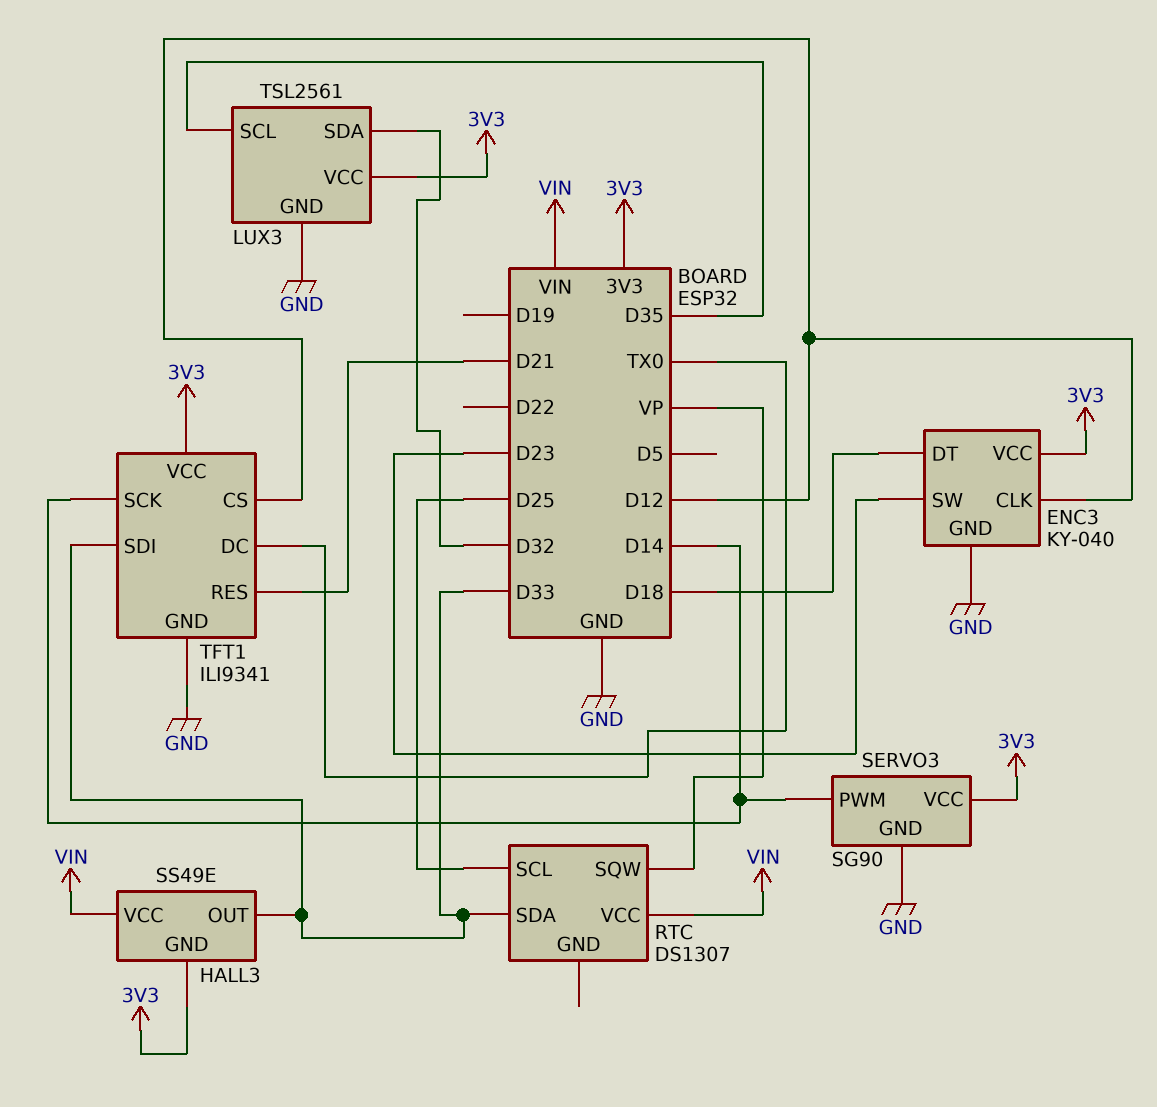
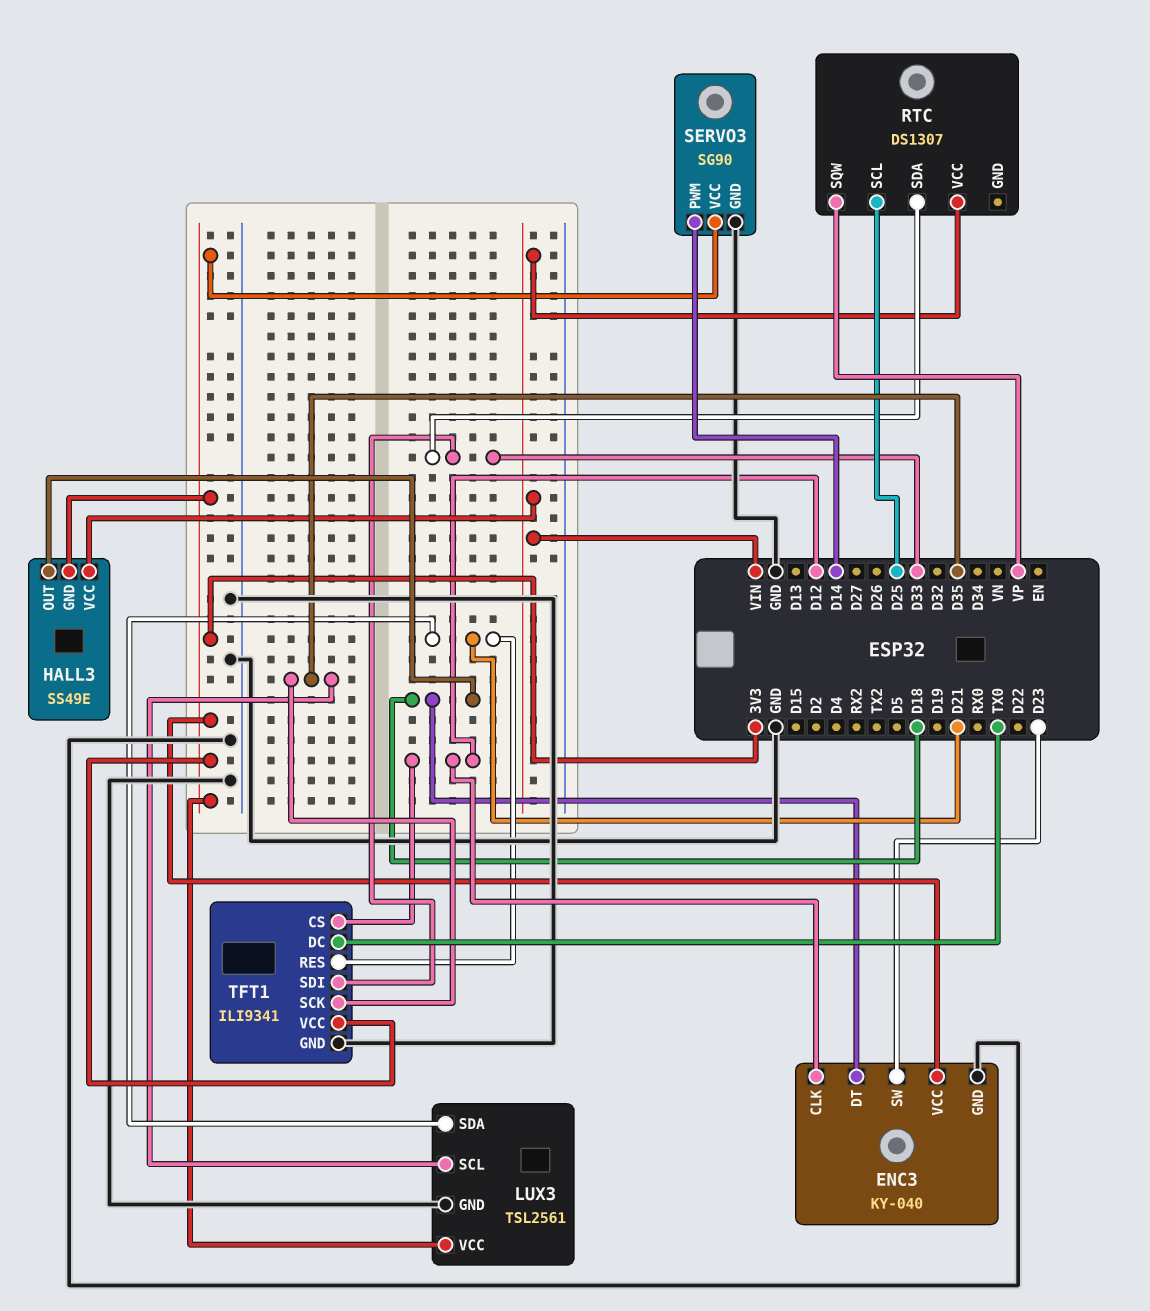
HALL3 pin OUT: D33 -> D18
LUX3 pin SDA: D32 -> D21
TFT1 pin SCK: D14 -> D35

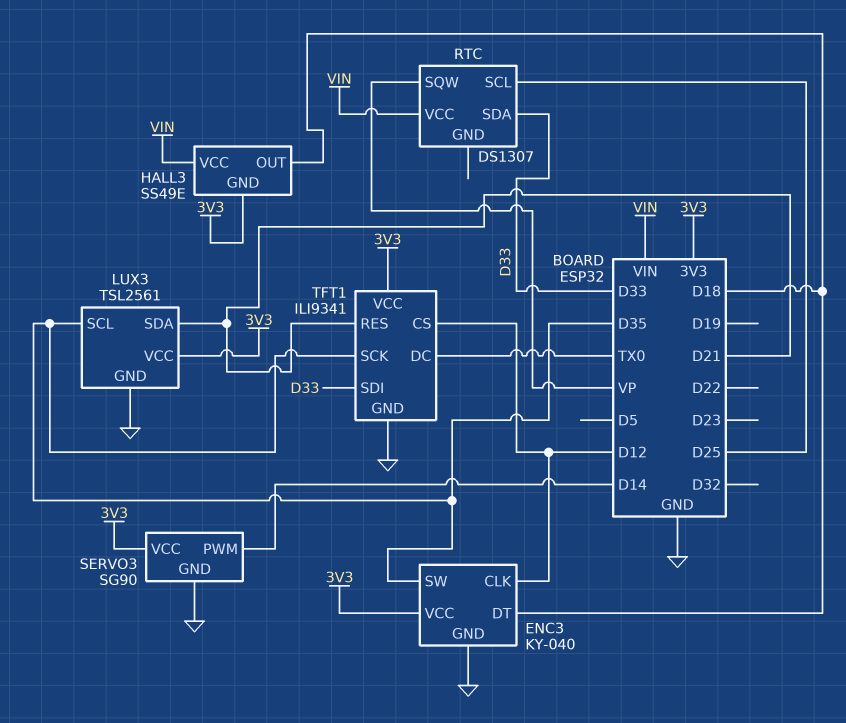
ENC3 pin SW: D23 -> D35

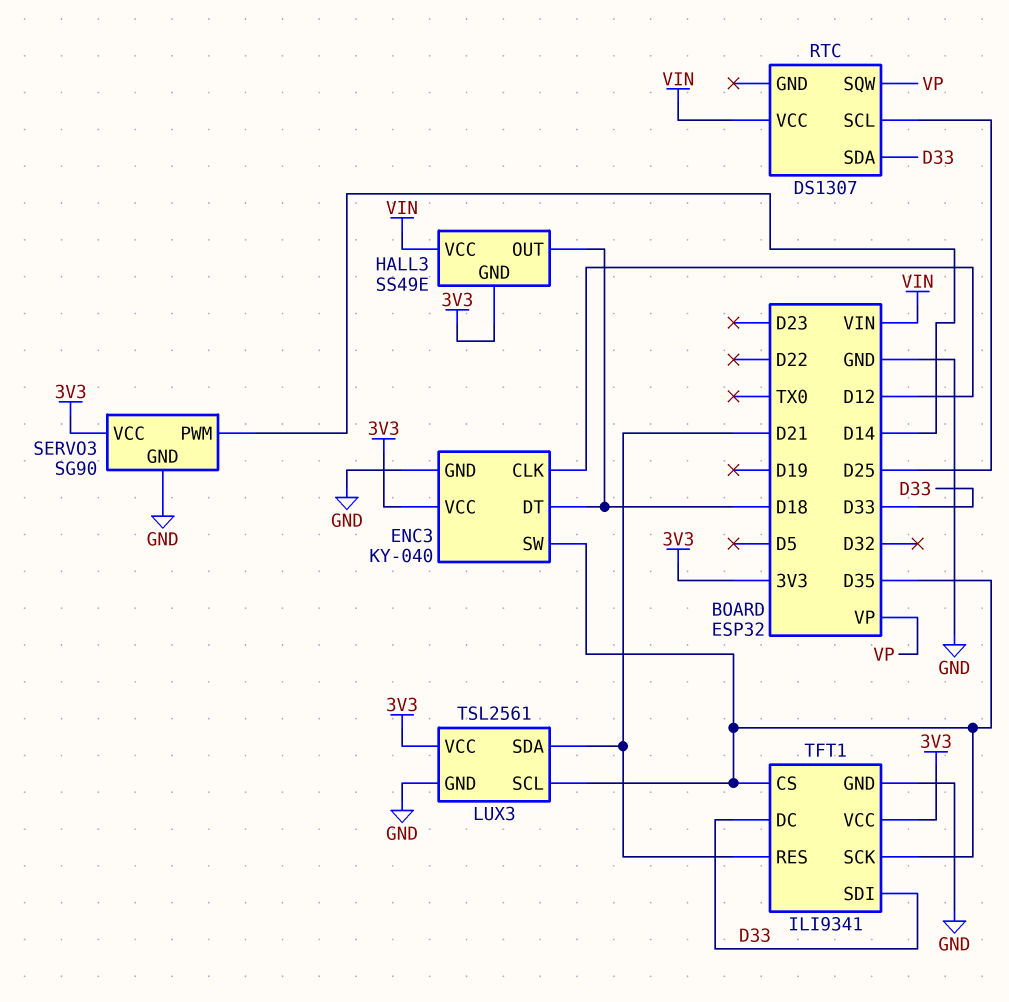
TFT1 pin CS: D12 -> D35
TFT1 pin DC: TX0 -> D33

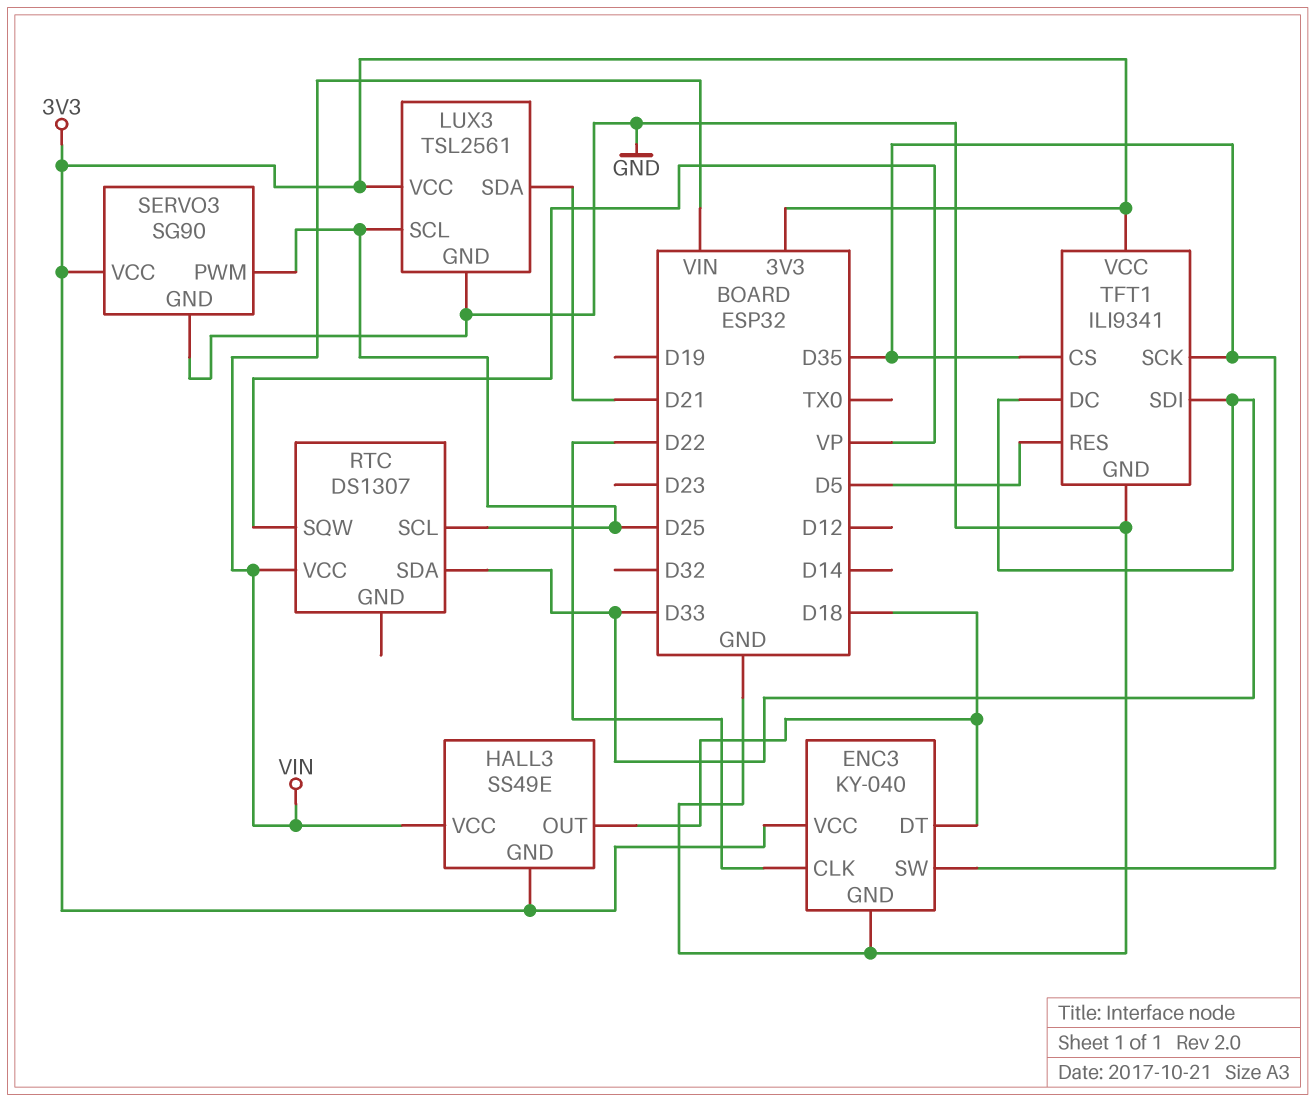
ENC3 pin CLK: D12 -> D22
LUX3 pin SCL: D35 -> D25
SERVO3 pin PWM: D14 -> D25
TFT1 pin RES: D21 -> D5

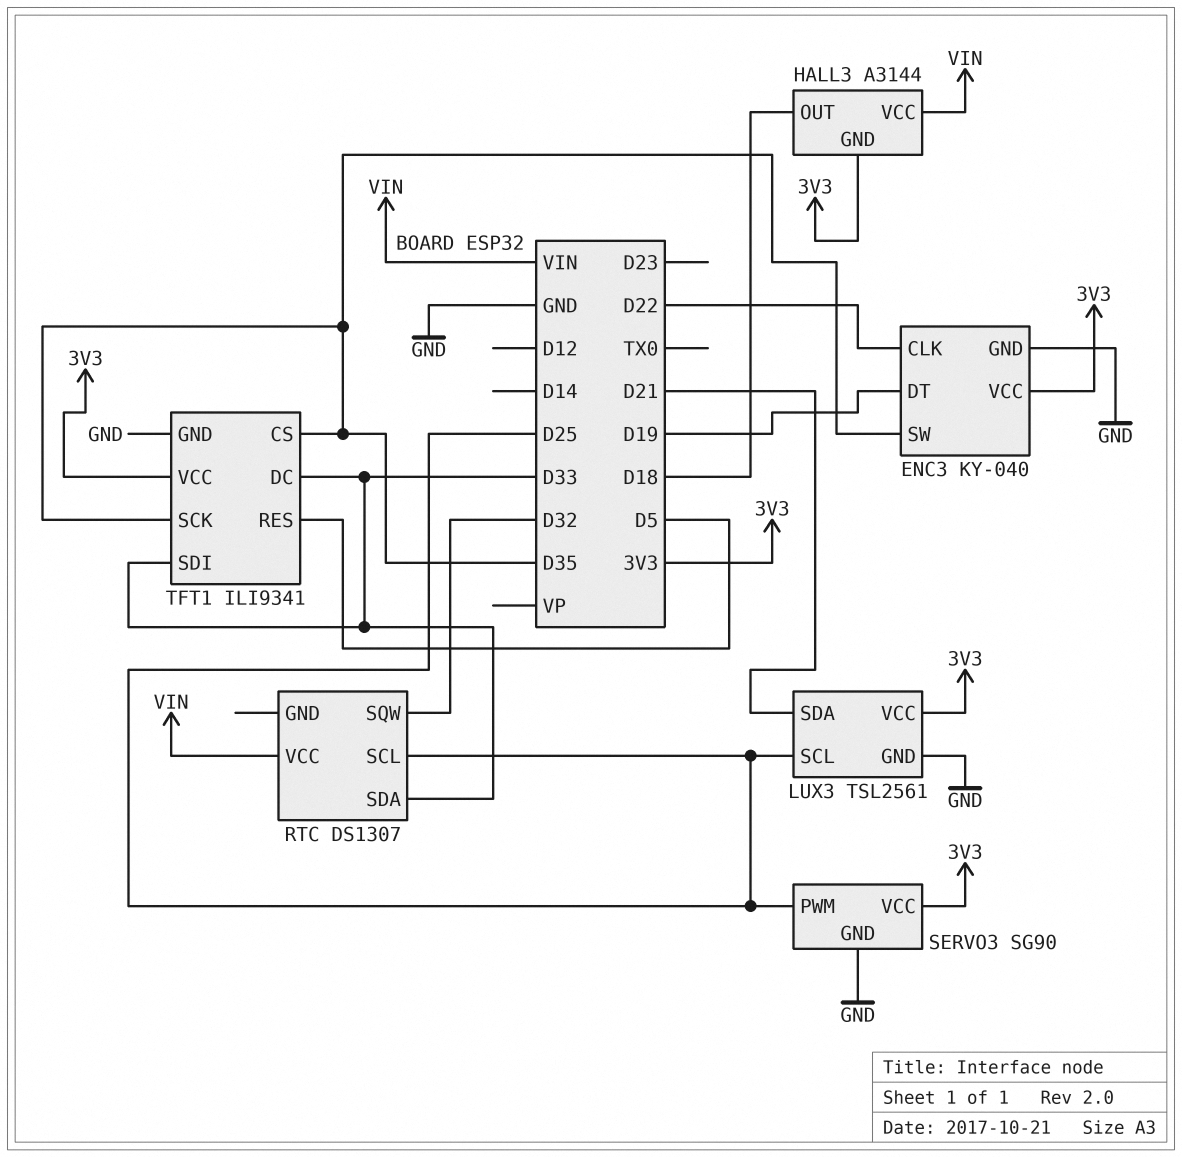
ENC3 pin DT: D18 -> D19
HALL3: SS49E -> A3144
RTC pin SQW: VP -> D32

